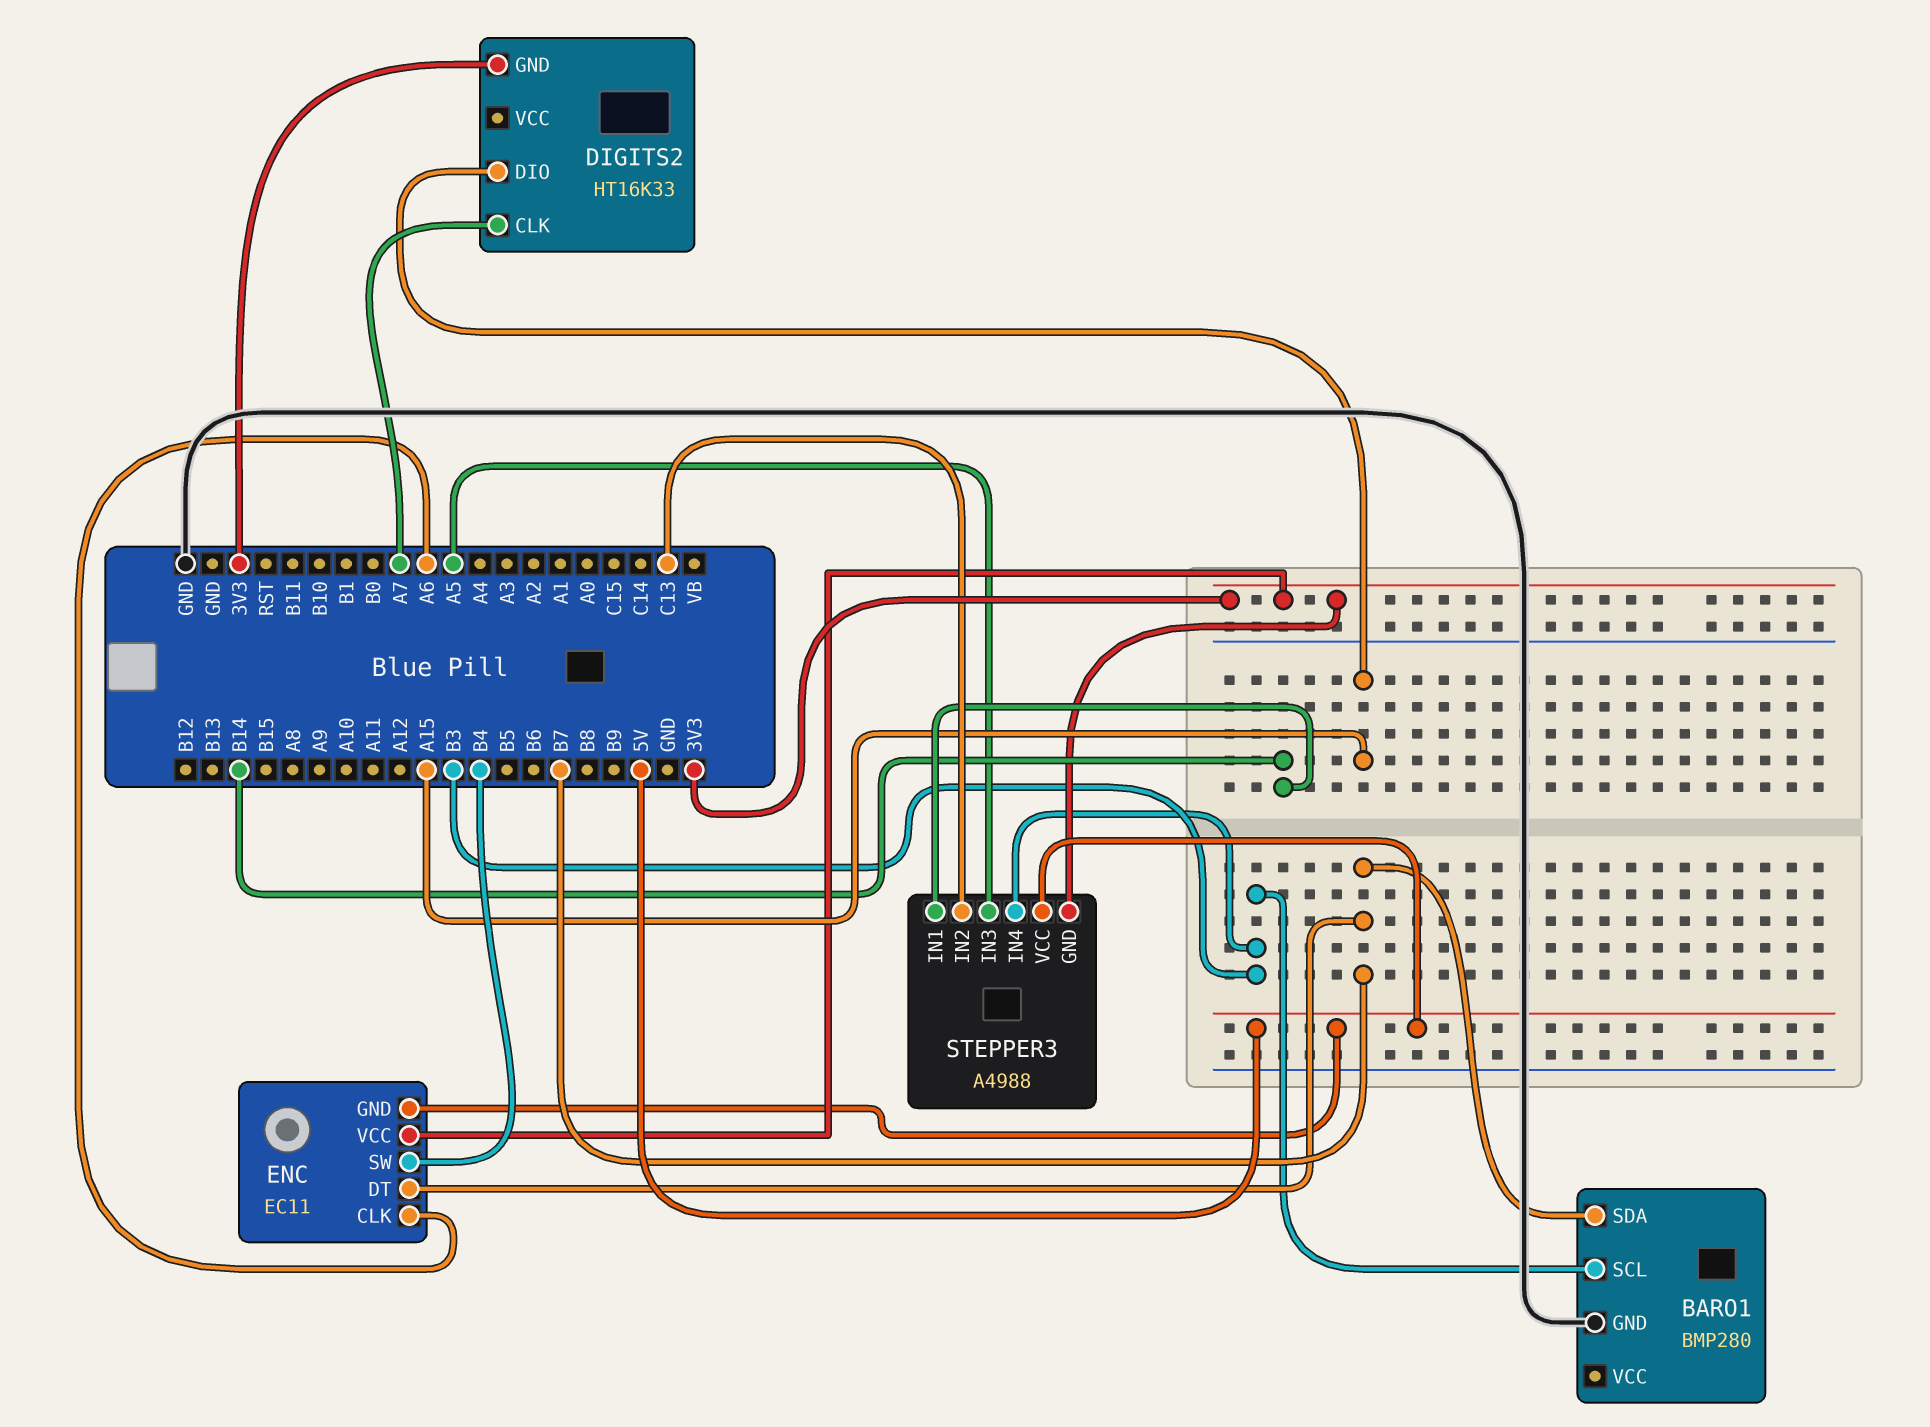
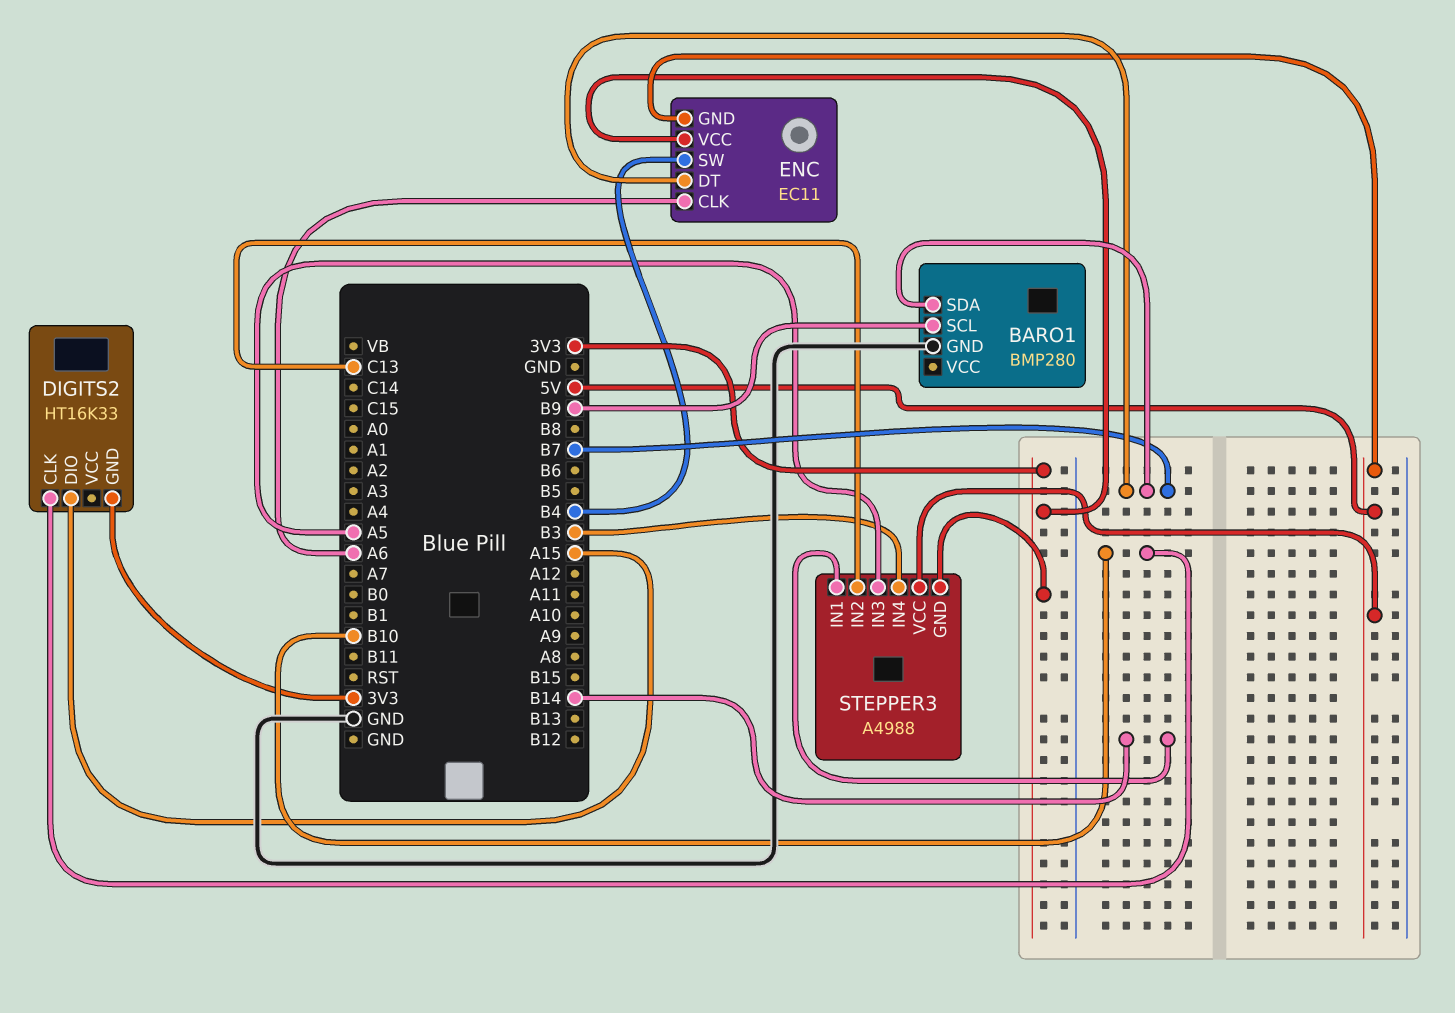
BARO1 pin SCL: B3 -> B9
DIGITS2 pin CLK: A7 -> B10

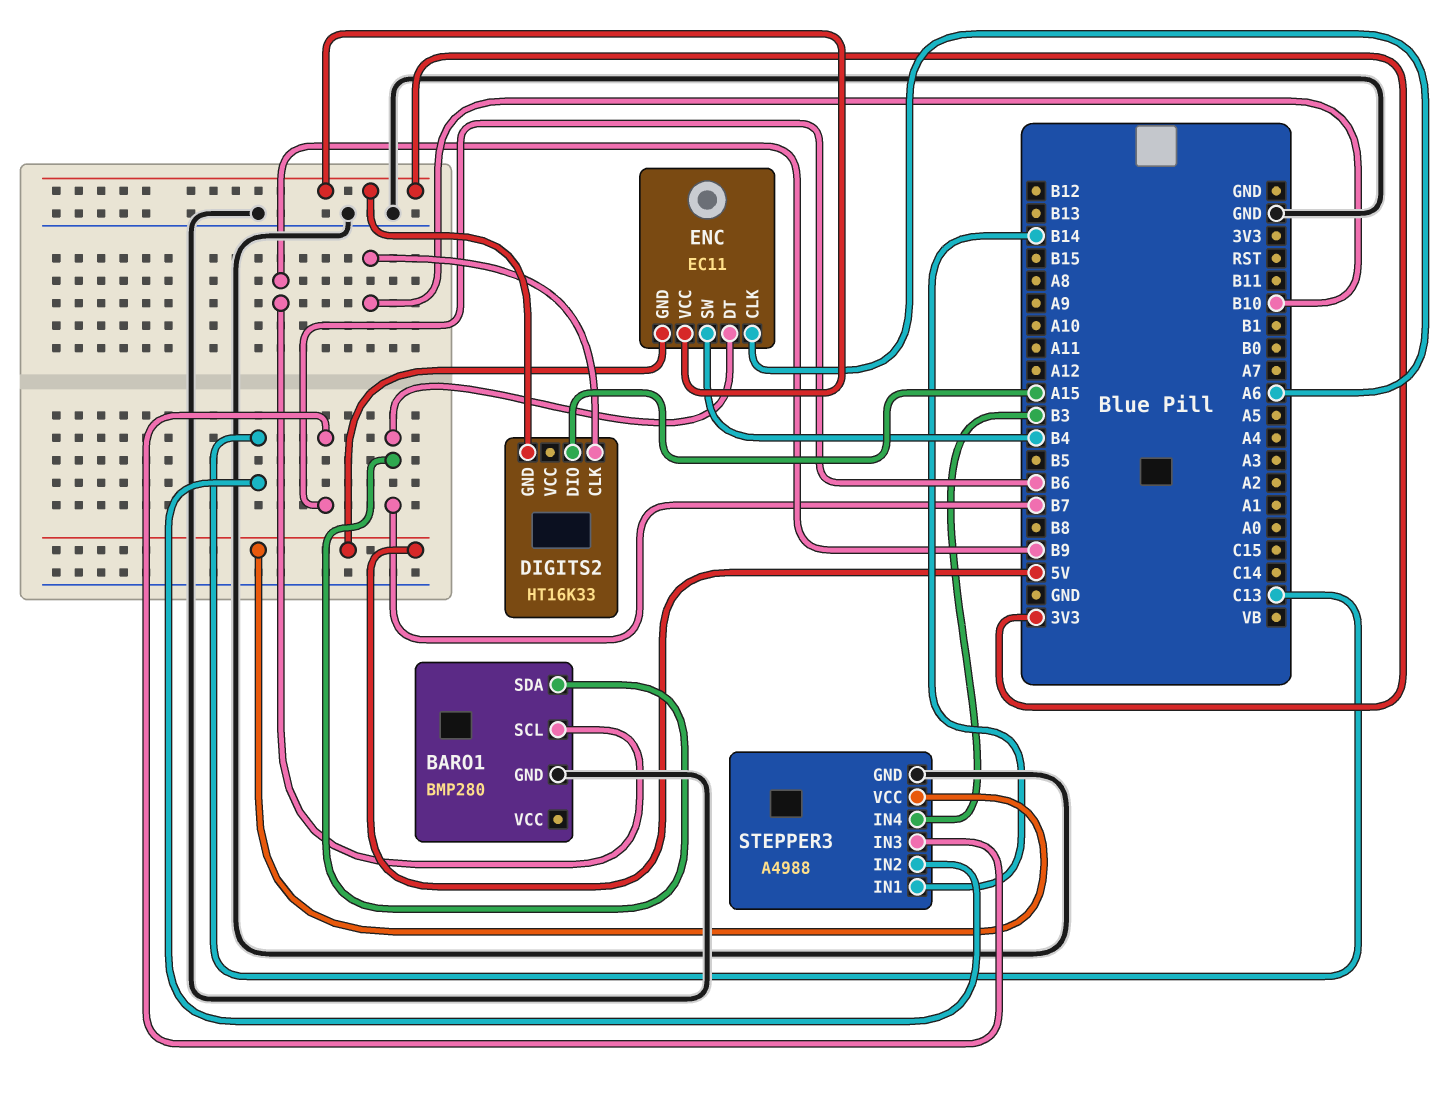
STEPPER3 pin GND: 3V3 -> GND
STEPPER3 pin IN3: A5 -> B6

